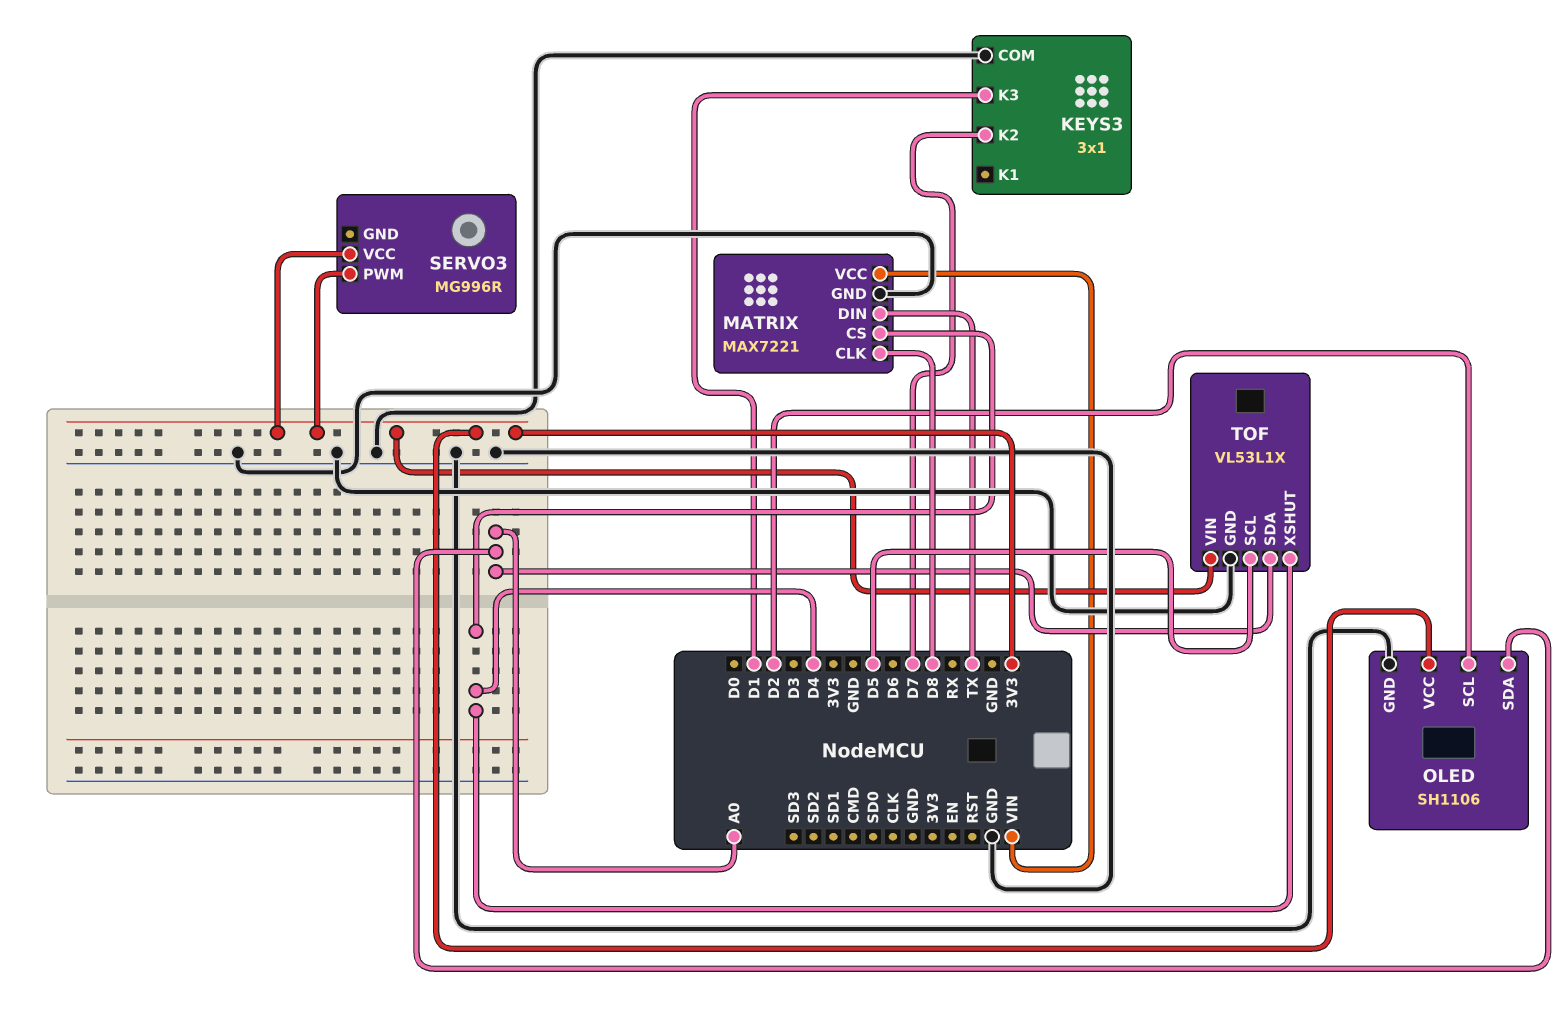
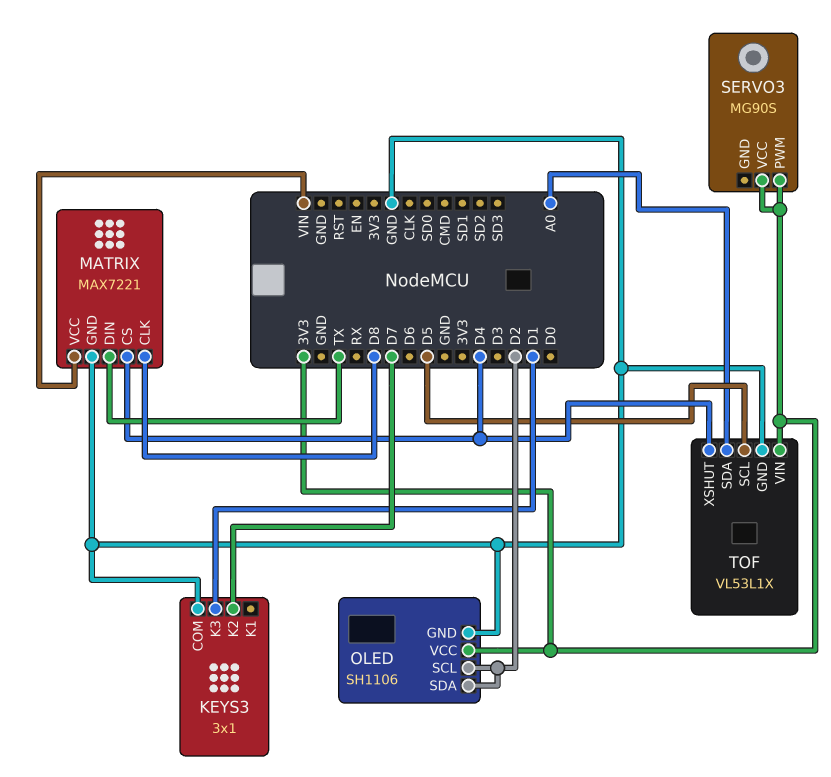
OLED pin SDA: A0 -> D2
SERVO3: MG996R -> MG90S

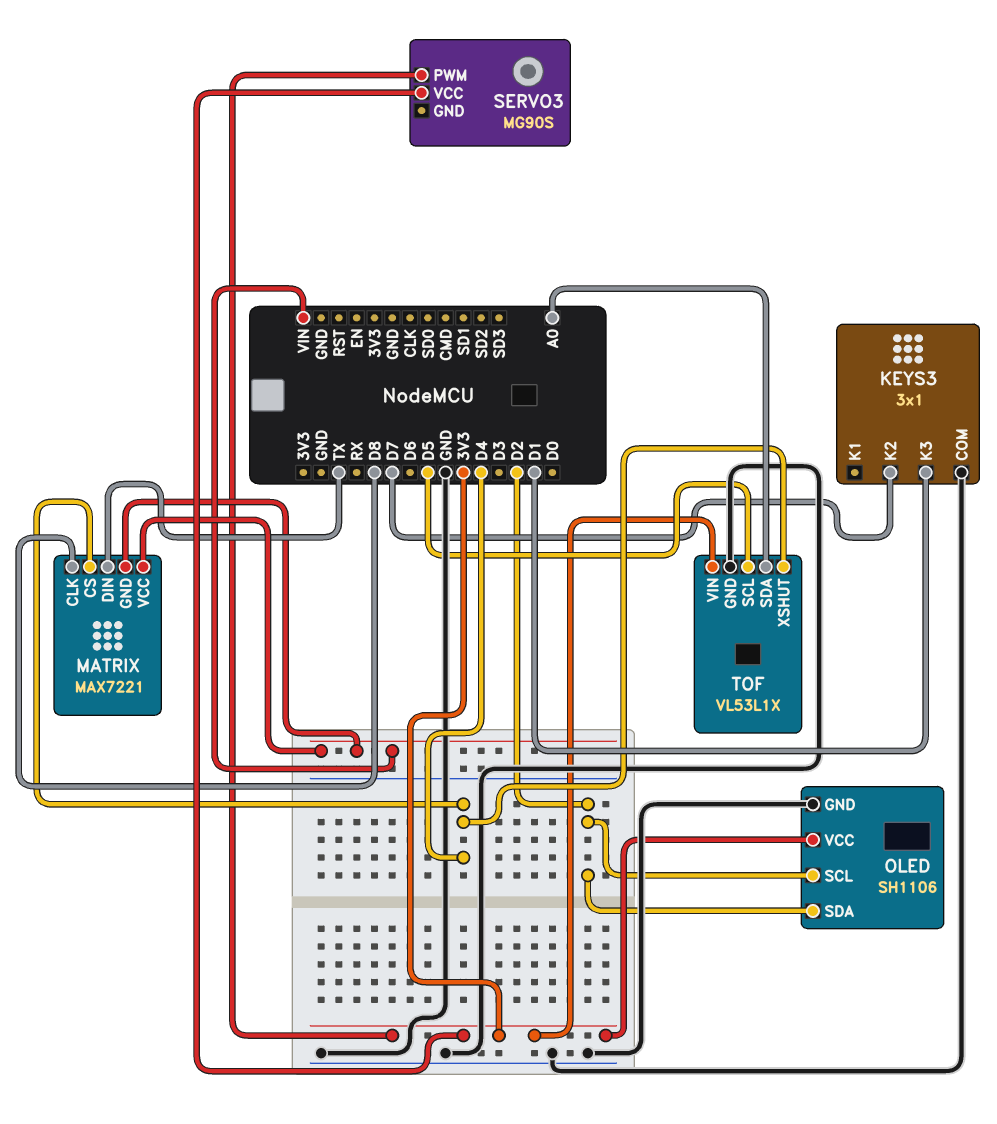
MATRIX pin GND: GND -> VIN

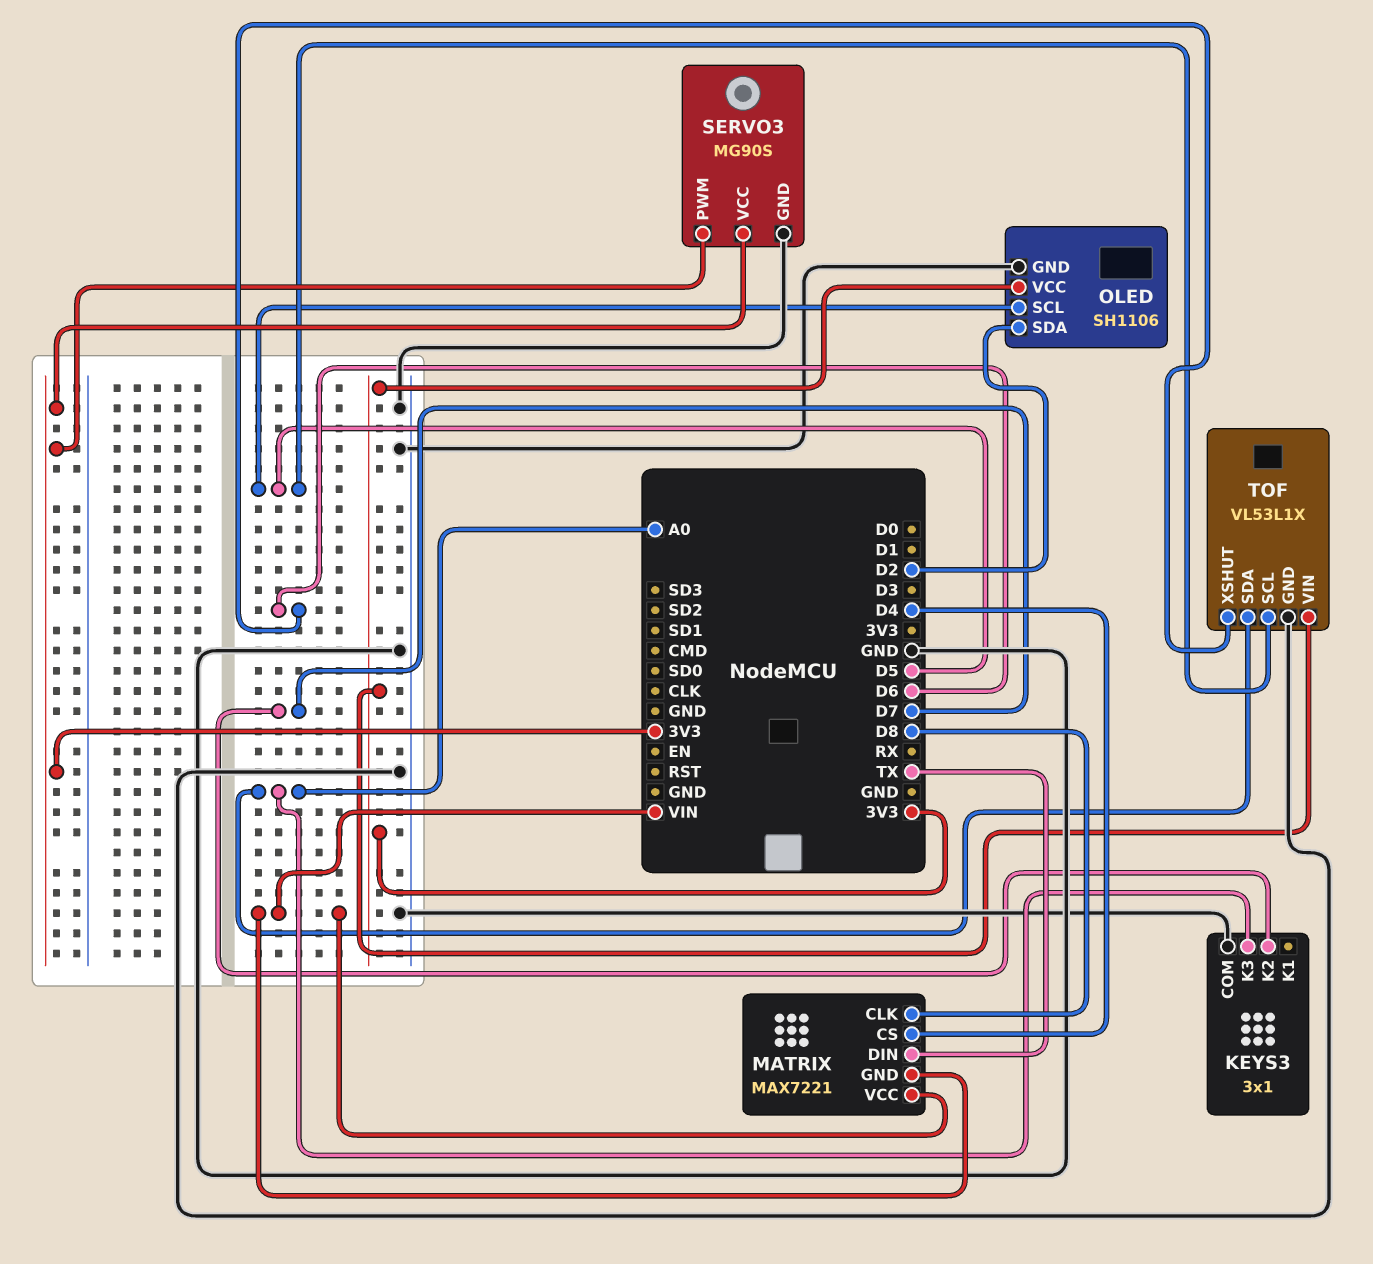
KEYS3 pin K3: D1 -> A0
OLED pin SCL: D2 -> D5
SERVO3 pin GND: none -> GND
TOF pin XSHUT: D4 -> D6

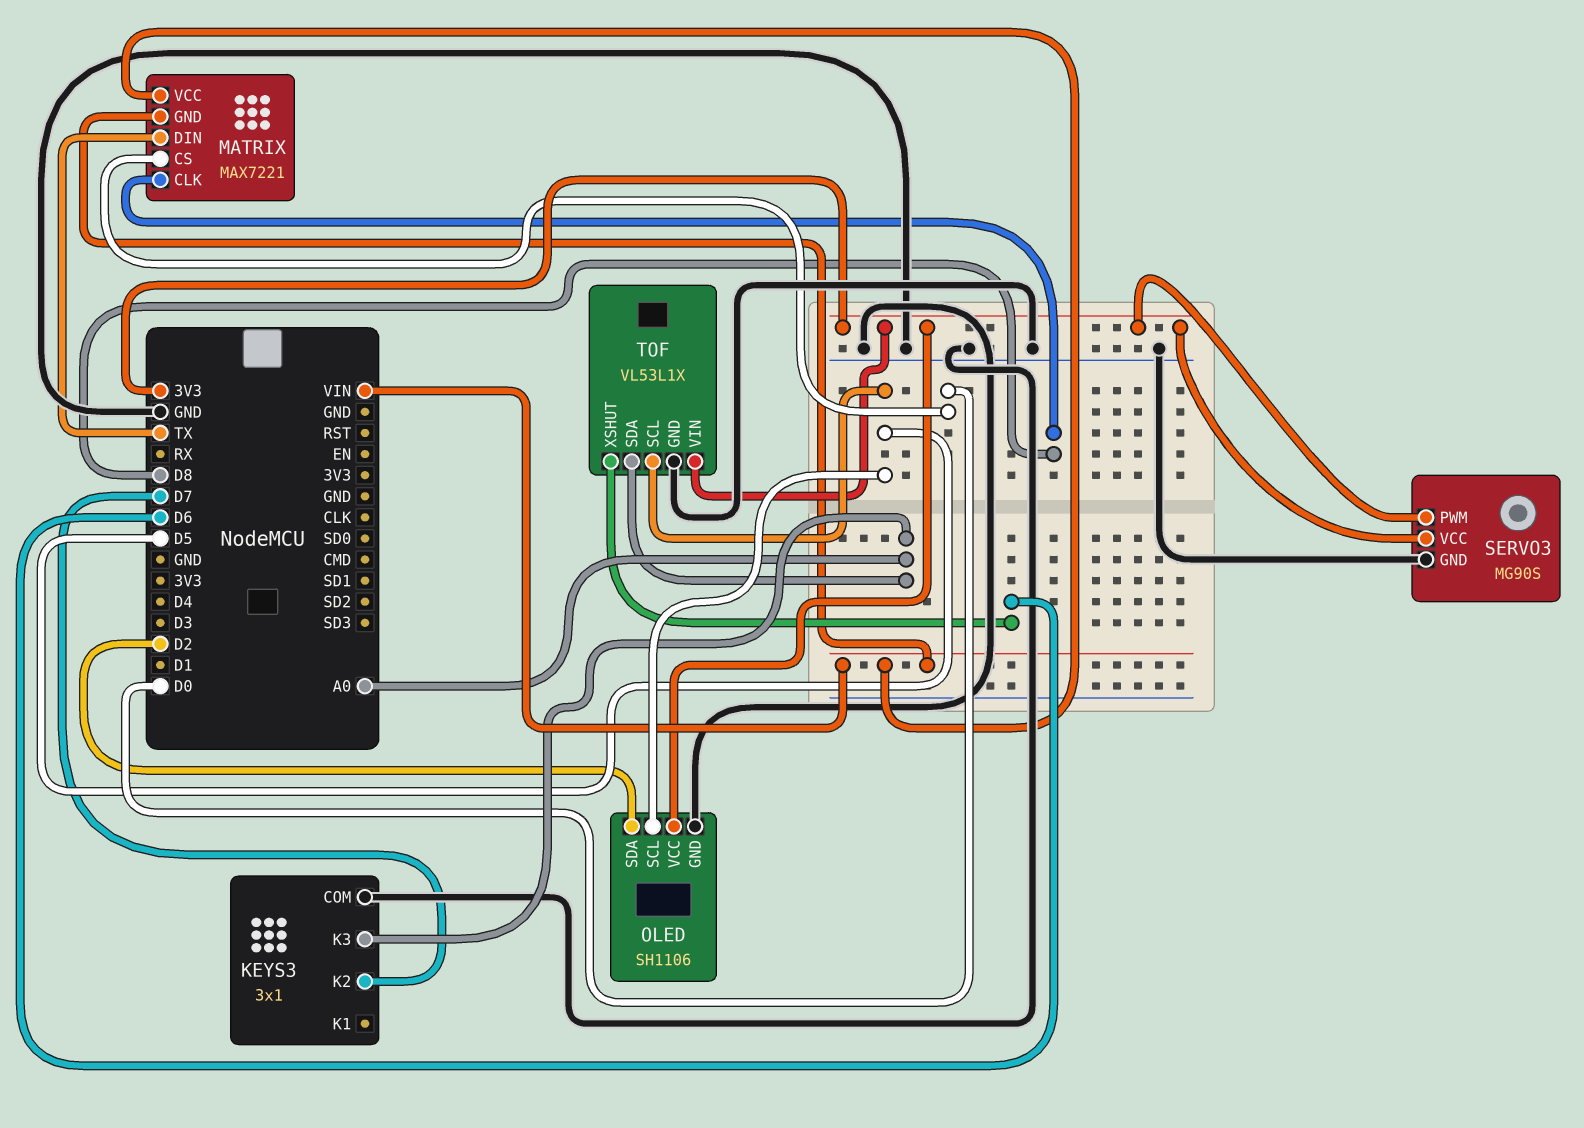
MATRIX pin CS: D4 -> D0

